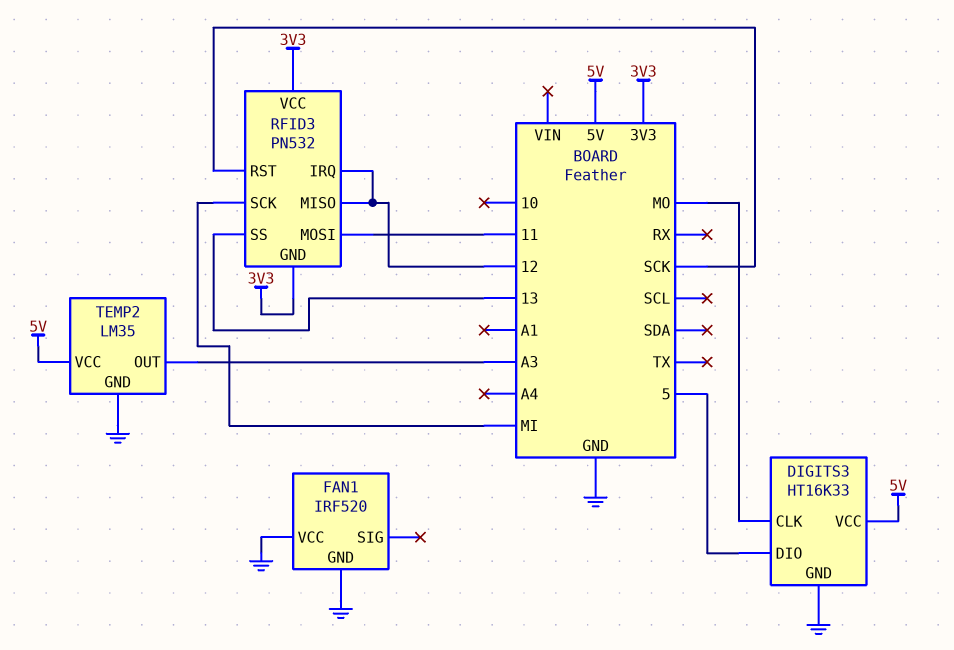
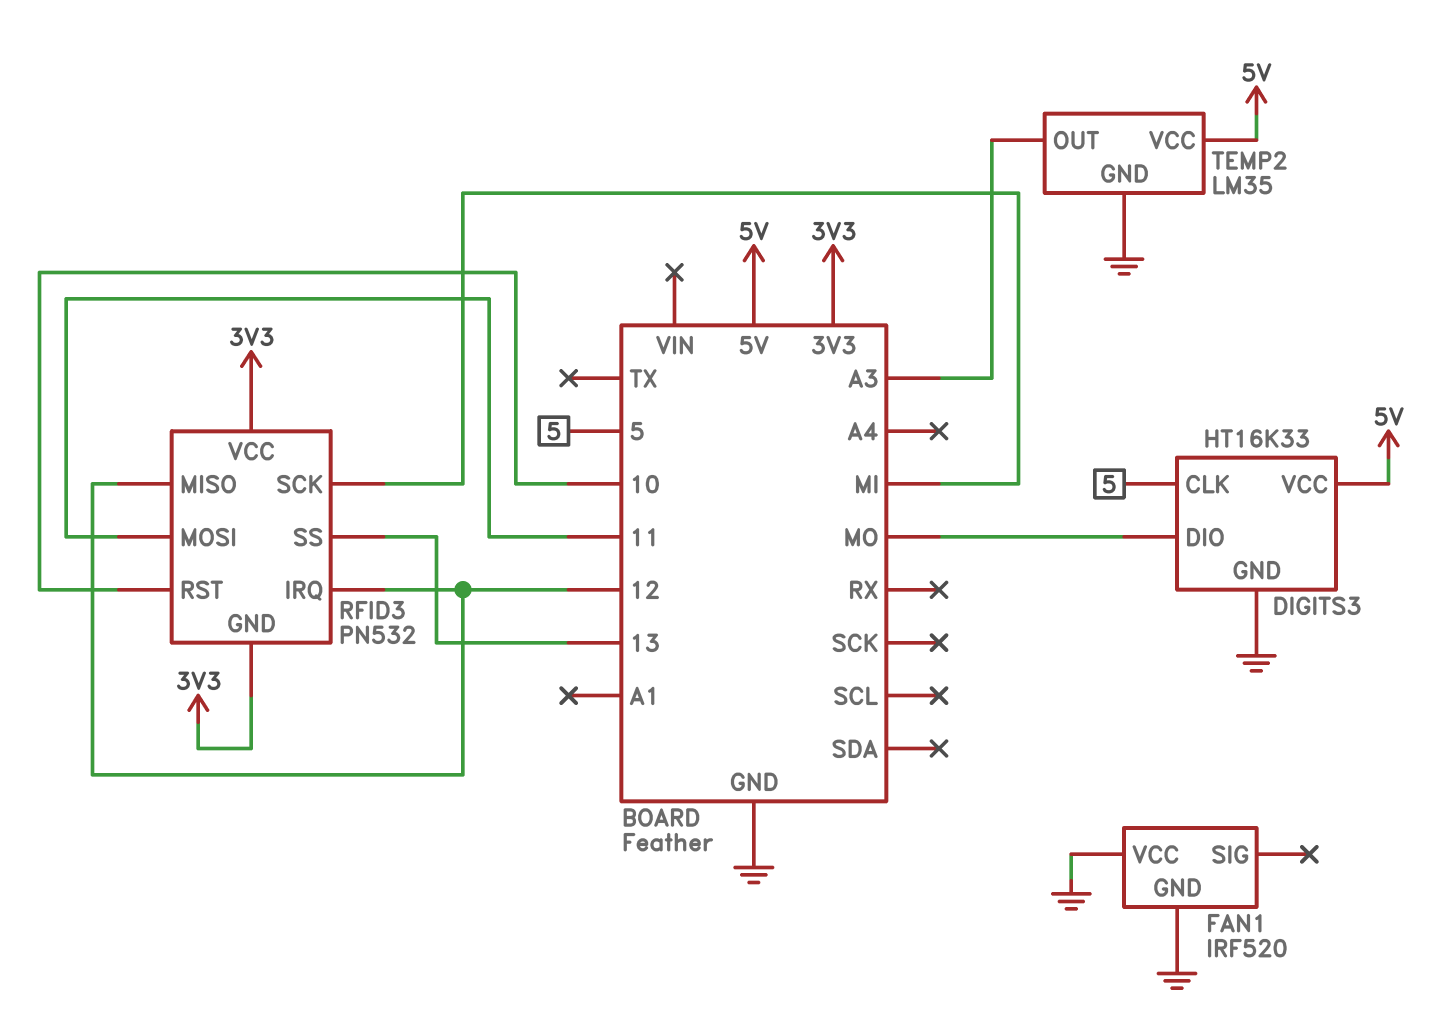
DIGITS3 pin CLK: MO -> 5
DIGITS3 pin DIO: 5 -> MO
RFID3 pin RST: SCK -> 10

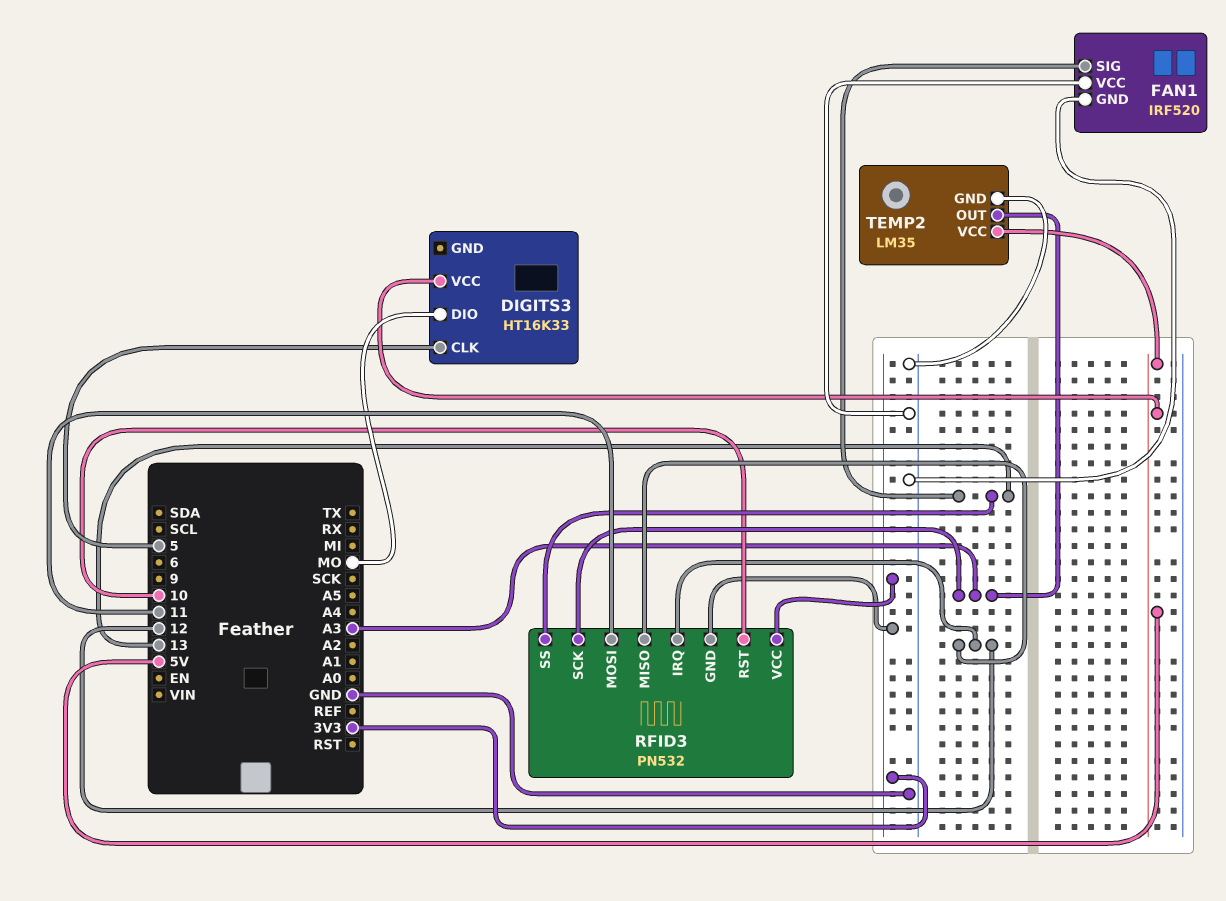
DIGITS3 pin GND: GND -> none
FAN1 pin SIG: none -> 13
RFID3 pin SCK: MI -> A3

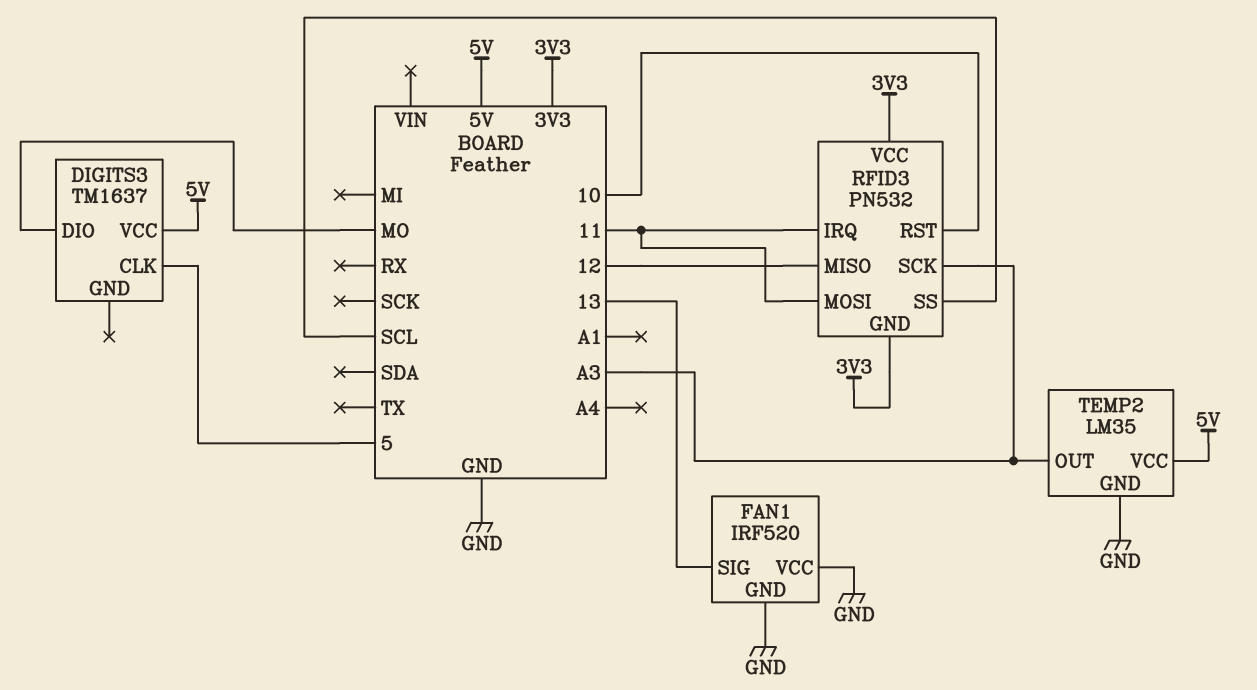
DIGITS3: HT16K33 -> TM1637
RFID3 pin IRQ: 12 -> 11
RFID3 pin SS: 13 -> SCL

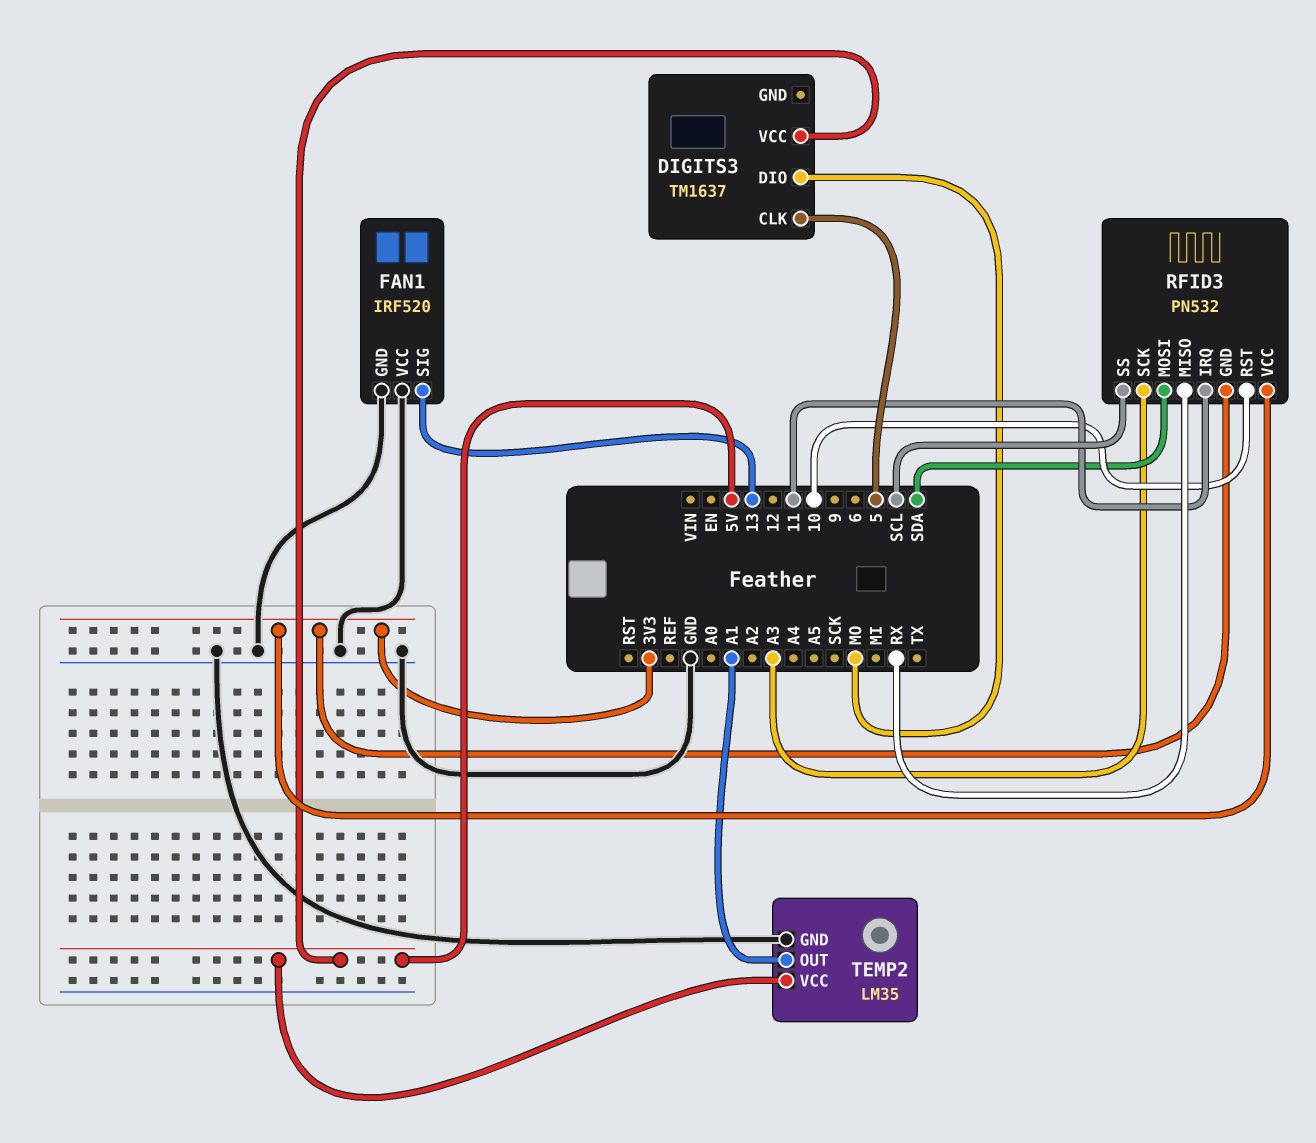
RFID3 pin MISO: 12 -> RX
RFID3 pin MOSI: 11 -> SDA
TEMP2 pin OUT: A3 -> A1

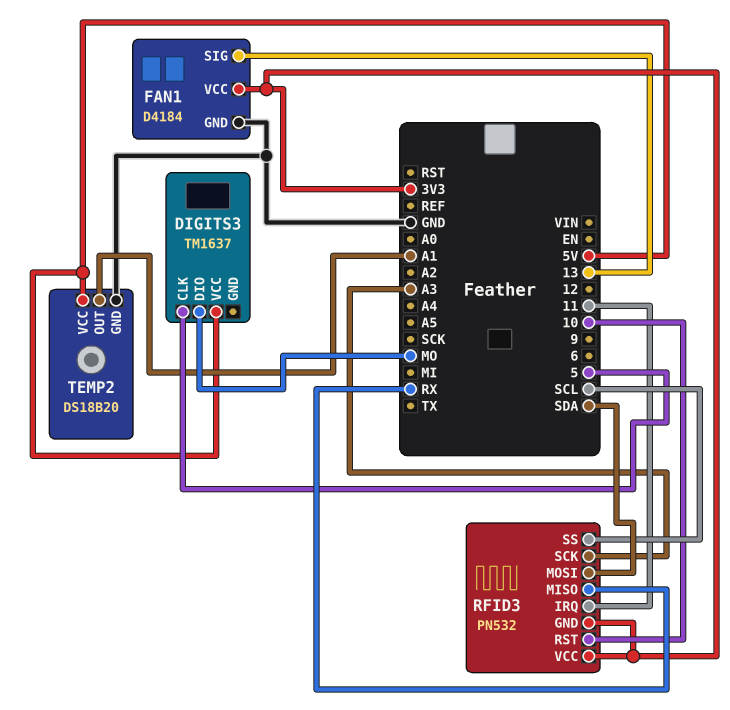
FAN1: IRF520 -> D4184
FAN1 pin VCC: GND -> 3V3
TEMP2: LM35 -> DS18B20

